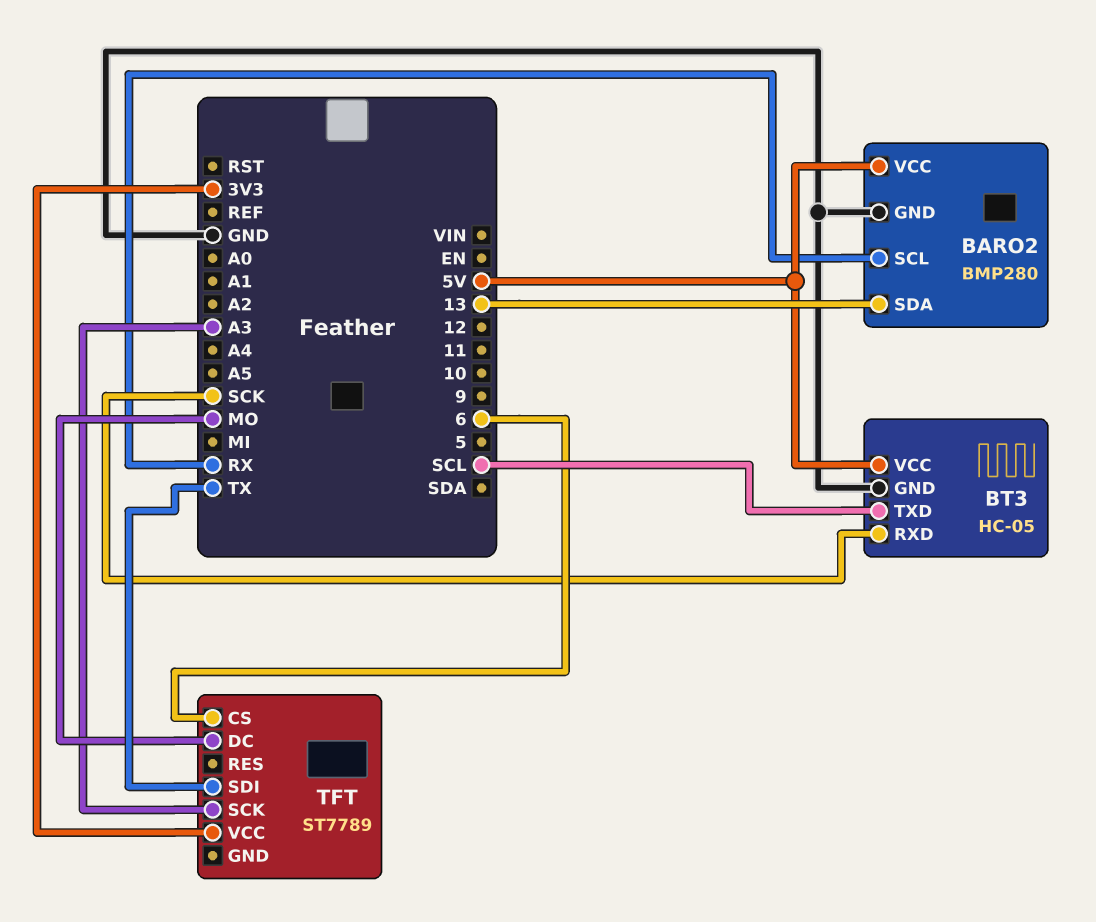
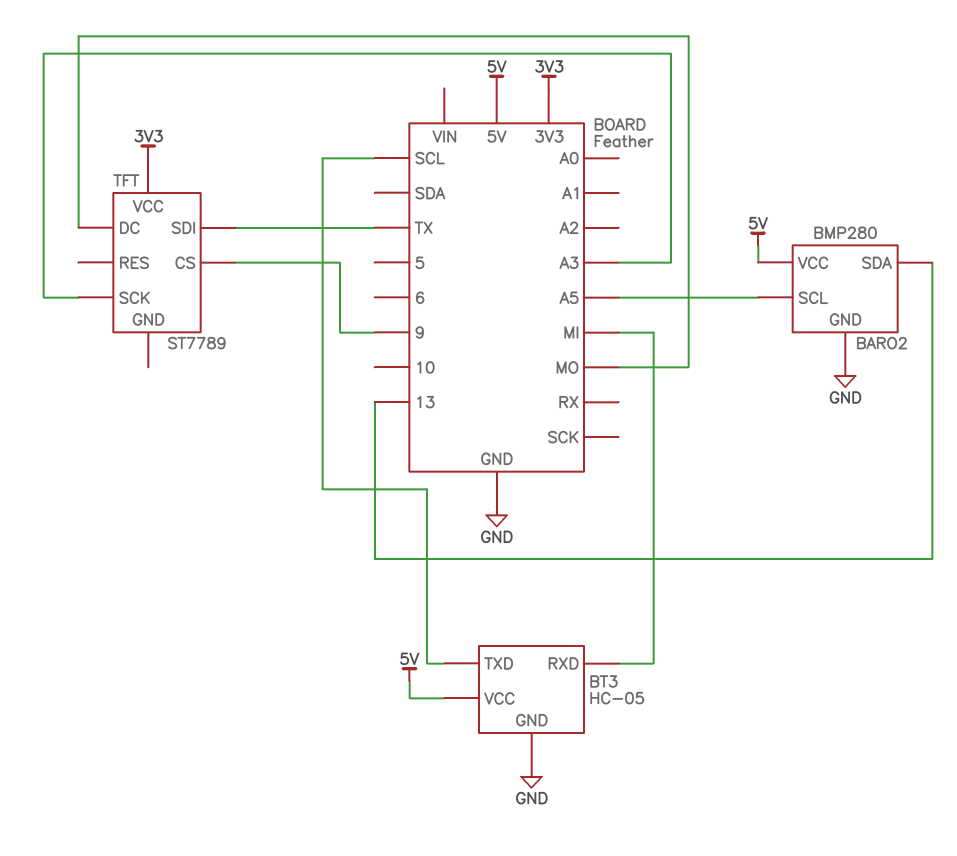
BARO2 pin SCL: RX -> A5
BT3 pin RXD: SCK -> MI
TFT pin CS: 6 -> 9

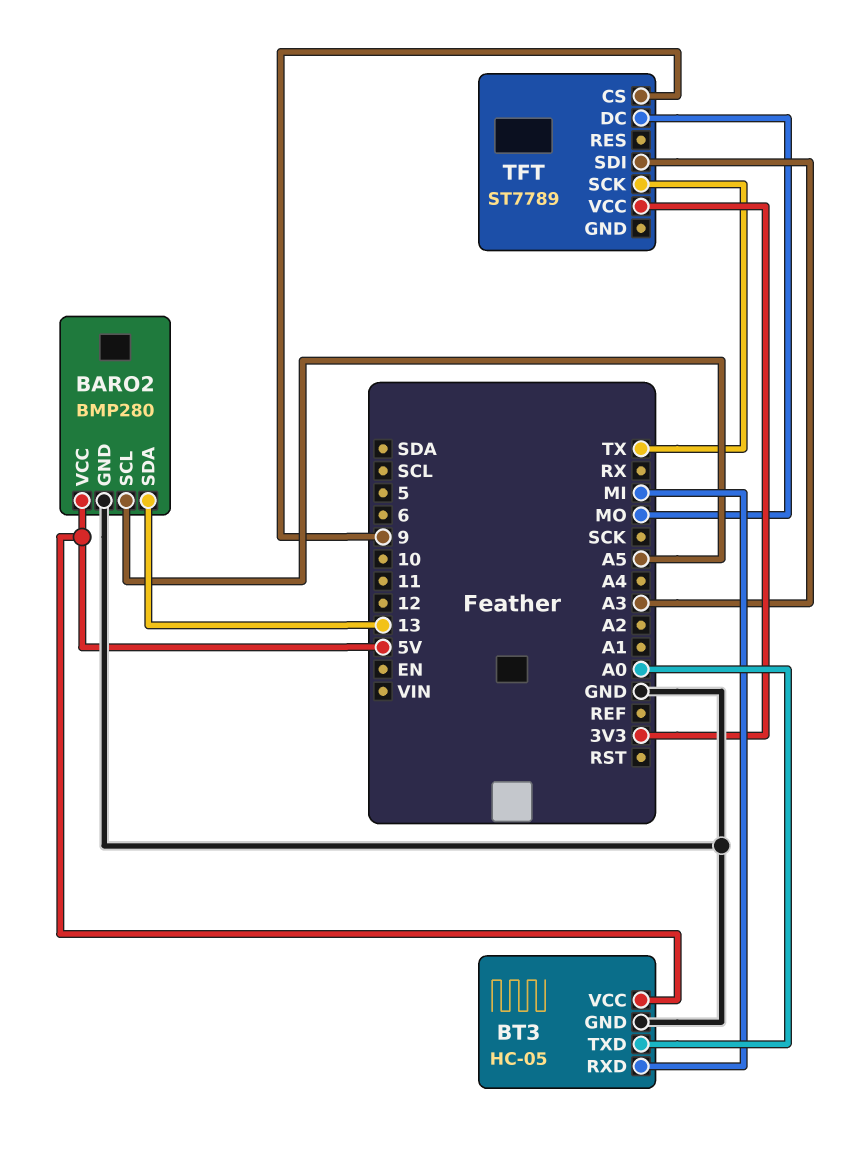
BT3 pin TXD: SCL -> A0
TFT pin SCK: A3 -> TX
TFT pin SDI: TX -> A3

